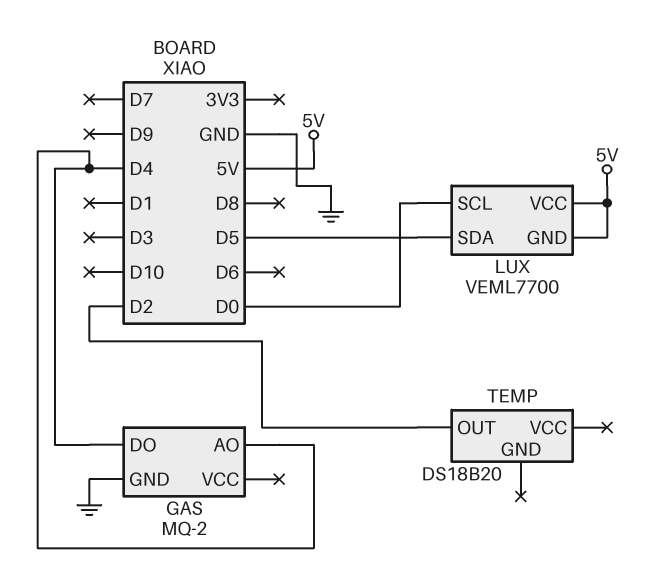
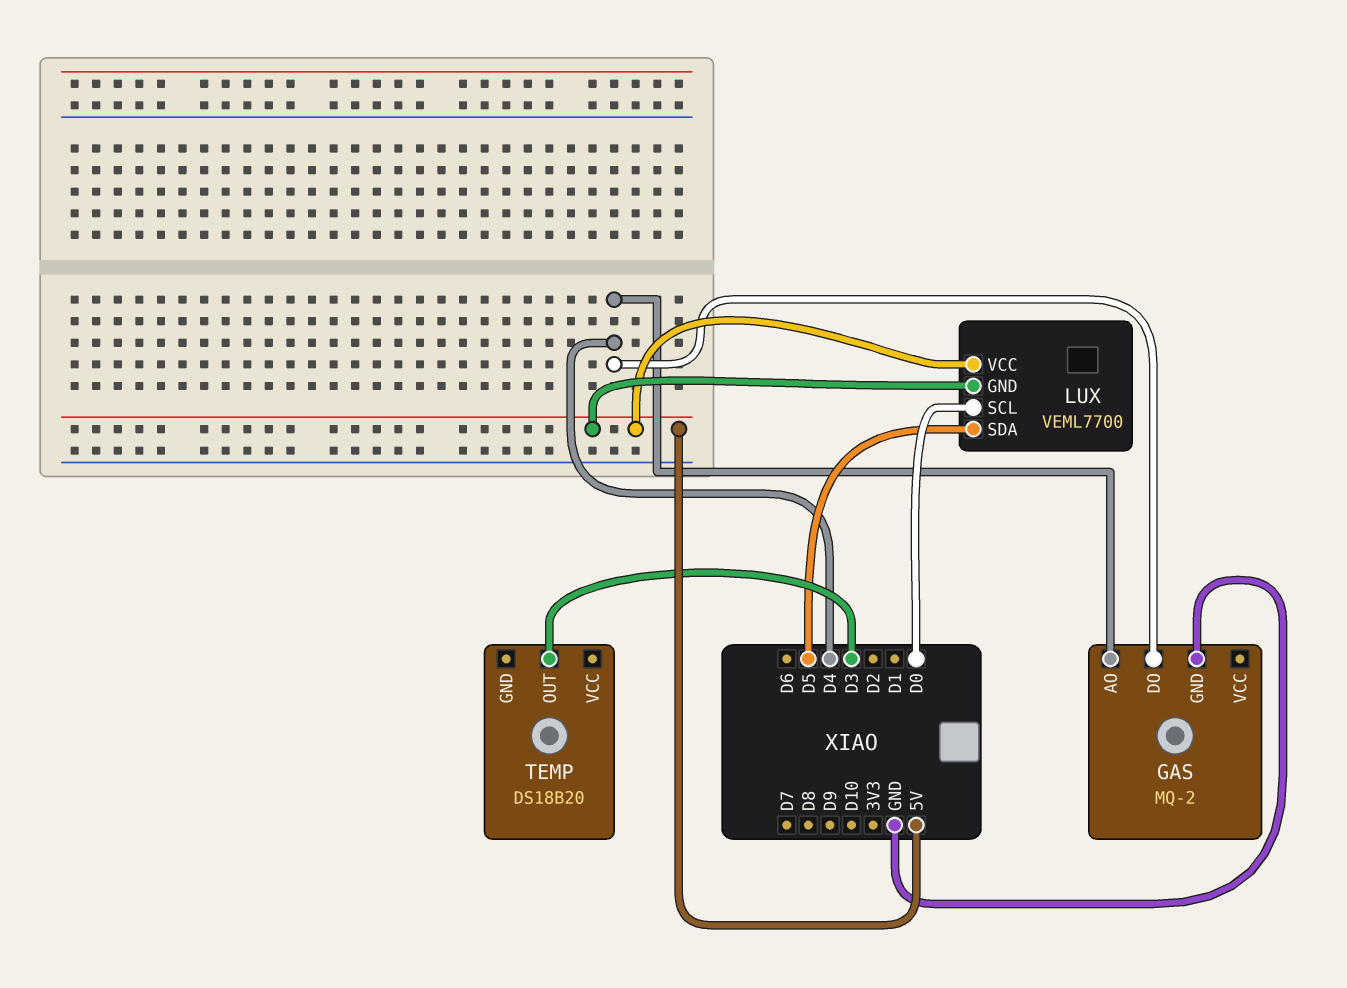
TEMP pin OUT: D2 -> D3

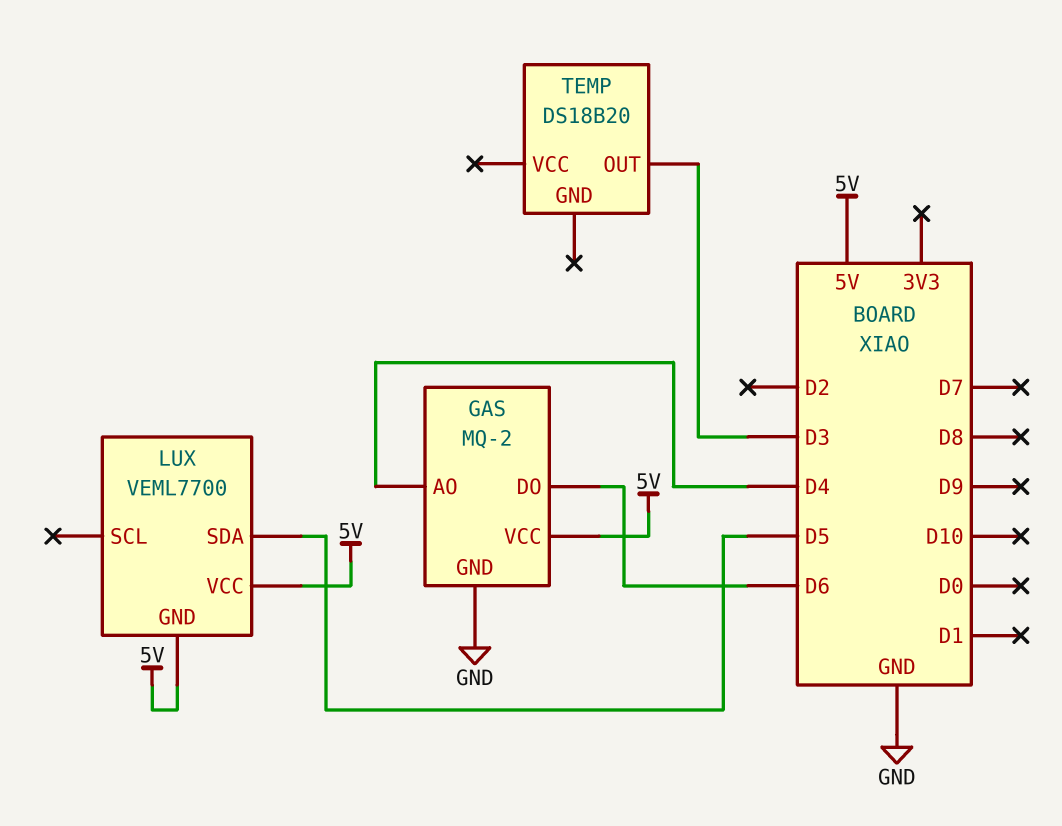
GAS pin DO: D4 -> D6
GAS pin VCC: none -> 5V
LUX pin SCL: D0 -> none

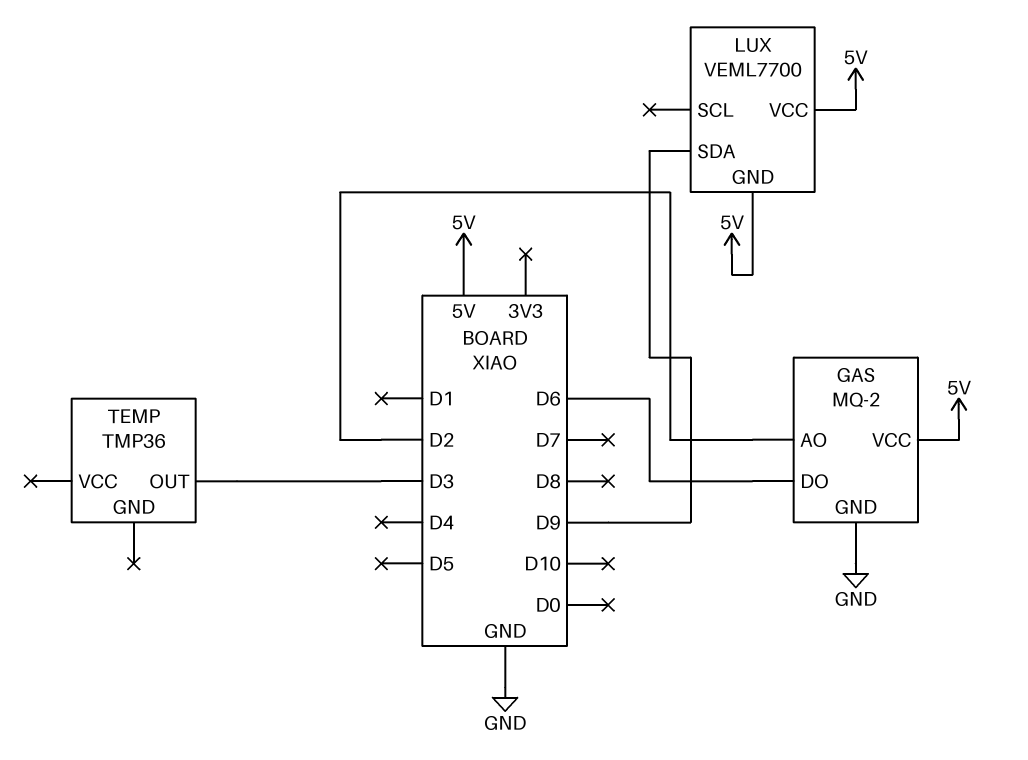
GAS pin AO: D4 -> D2
LUX pin SDA: D5 -> D9
TEMP: DS18B20 -> TMP36

